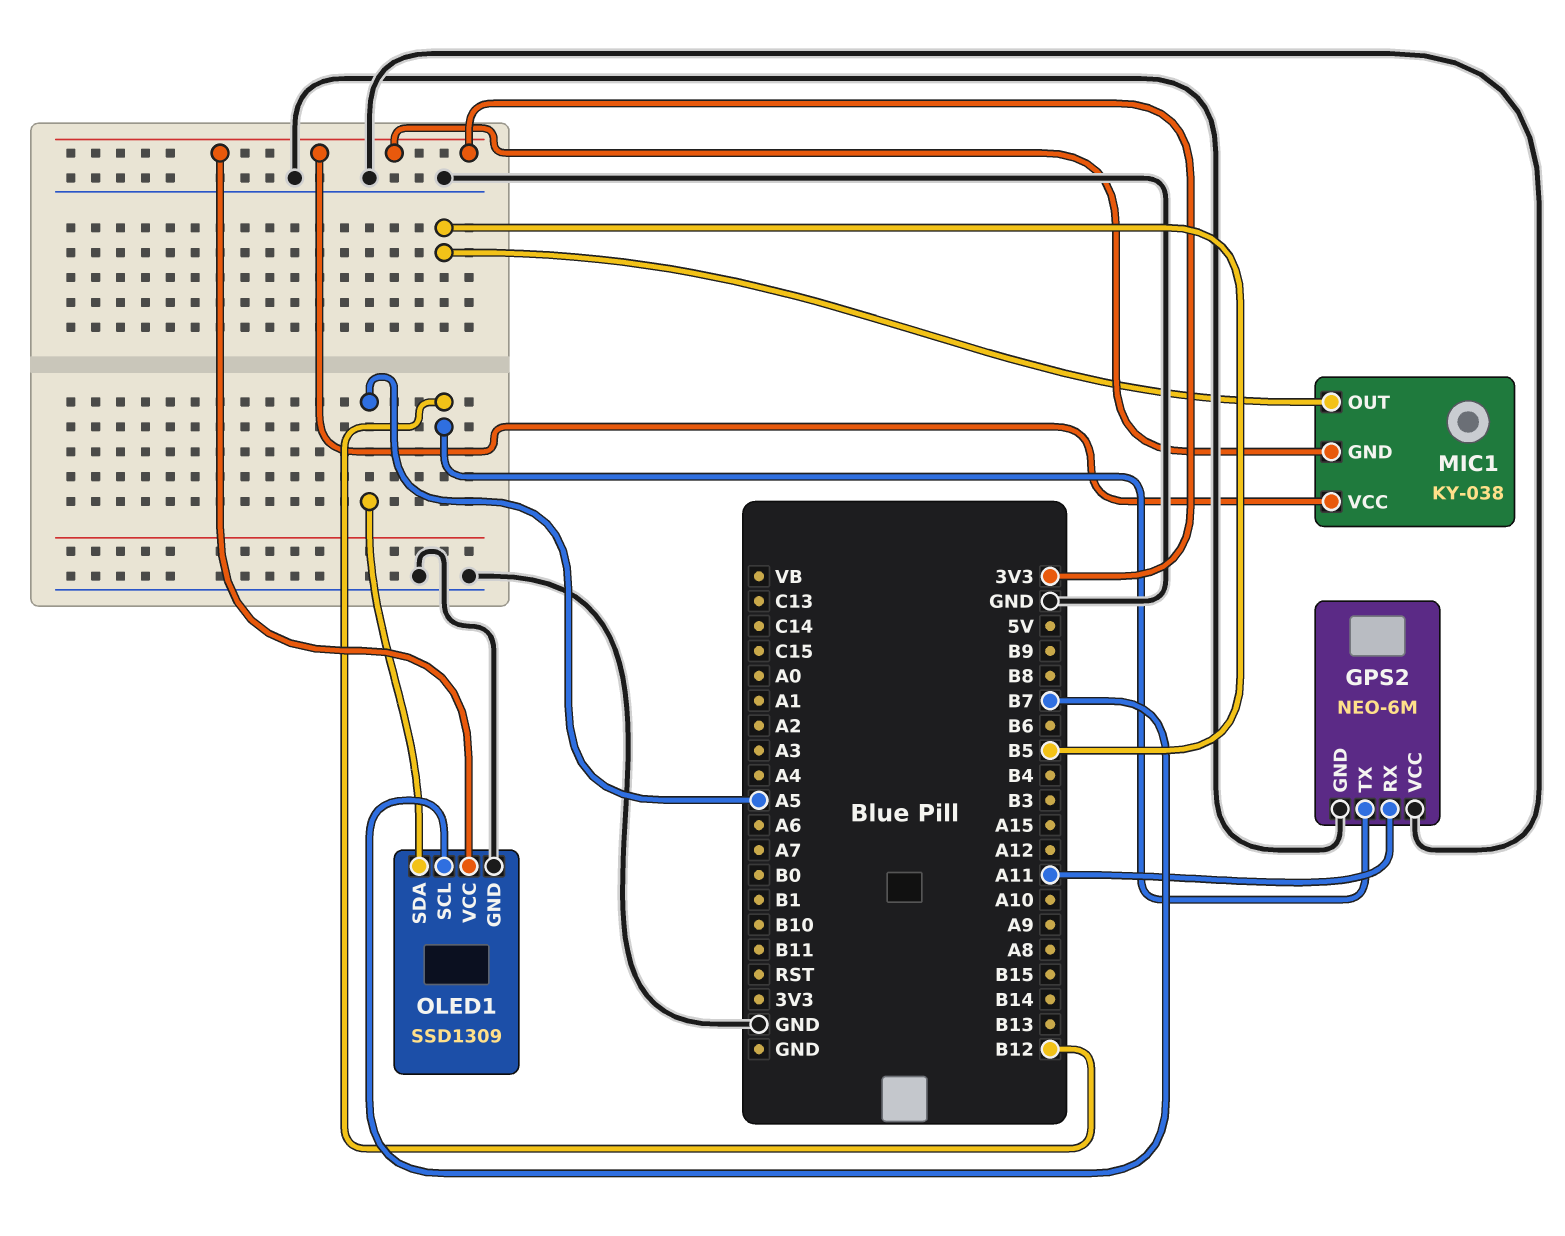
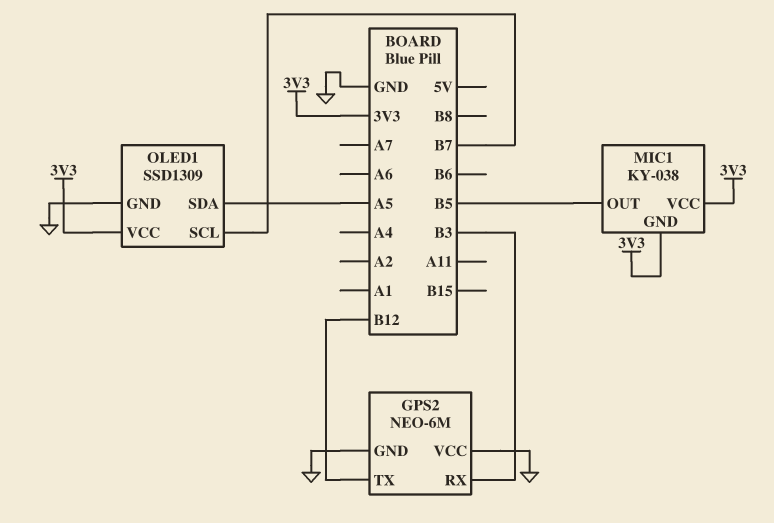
GPS2 pin RX: A11 -> B3

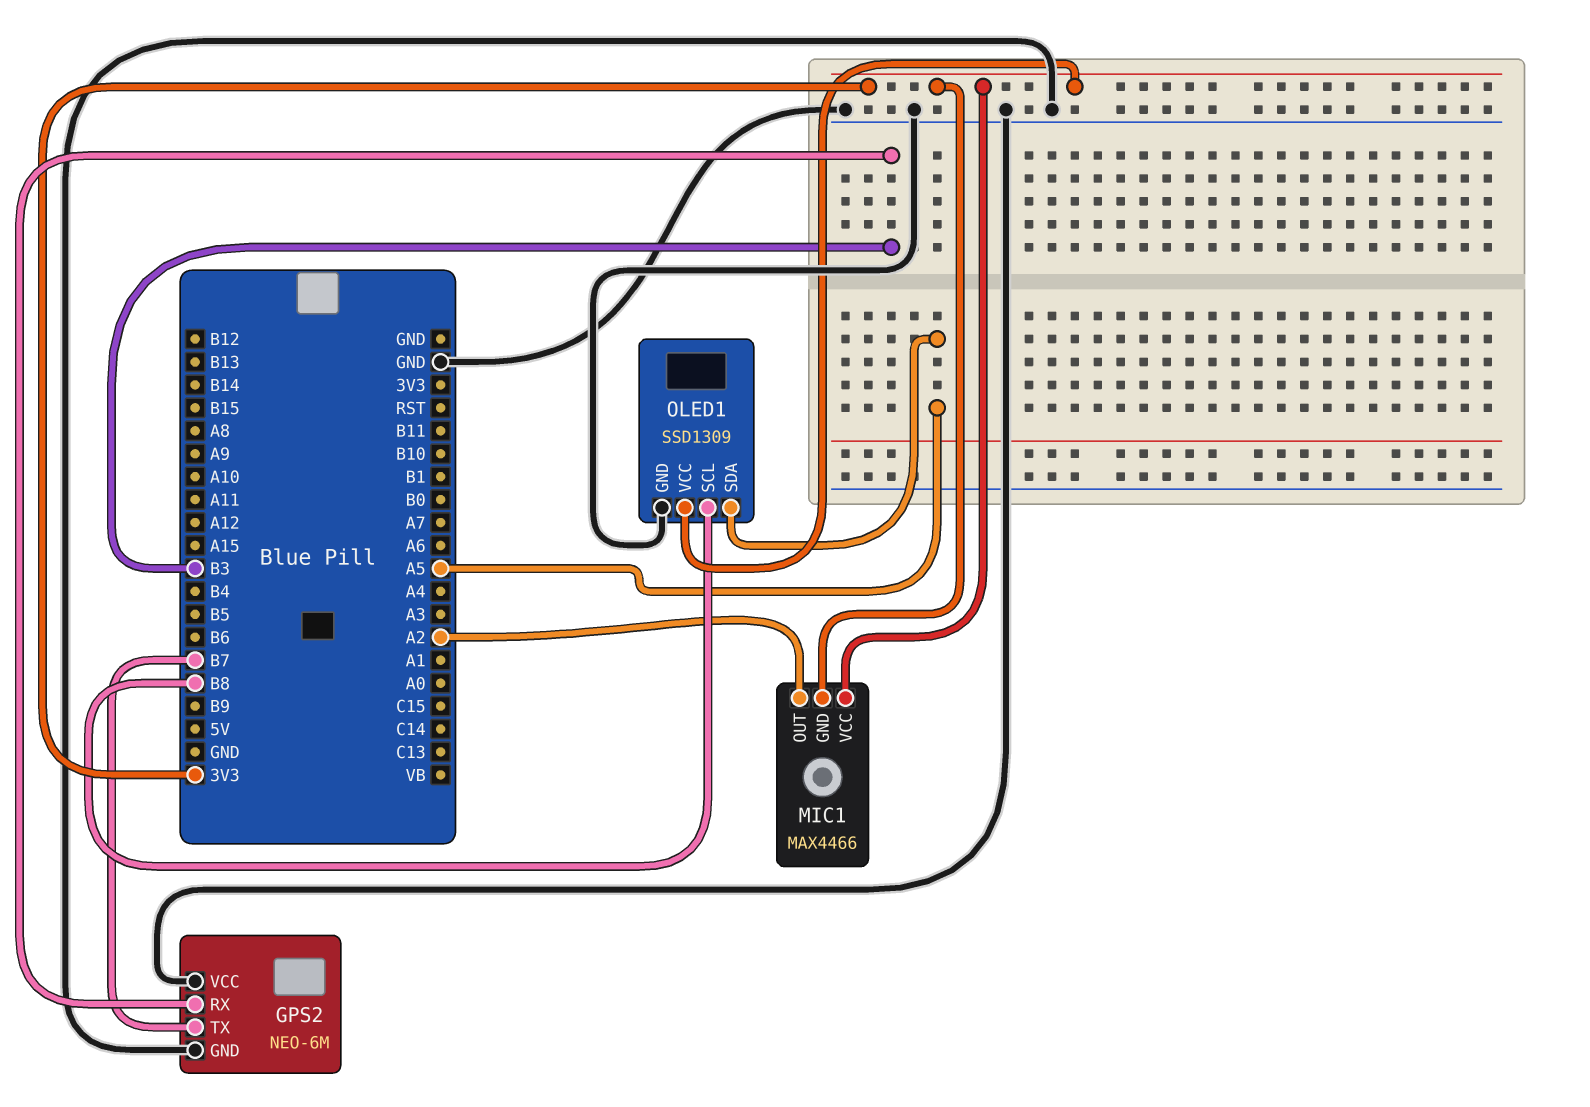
GPS2 pin TX: B12 -> B7
MIC1: KY-038 -> MAX4466
MIC1 pin OUT: B5 -> A2
OLED1 pin SCL: B7 -> B8

